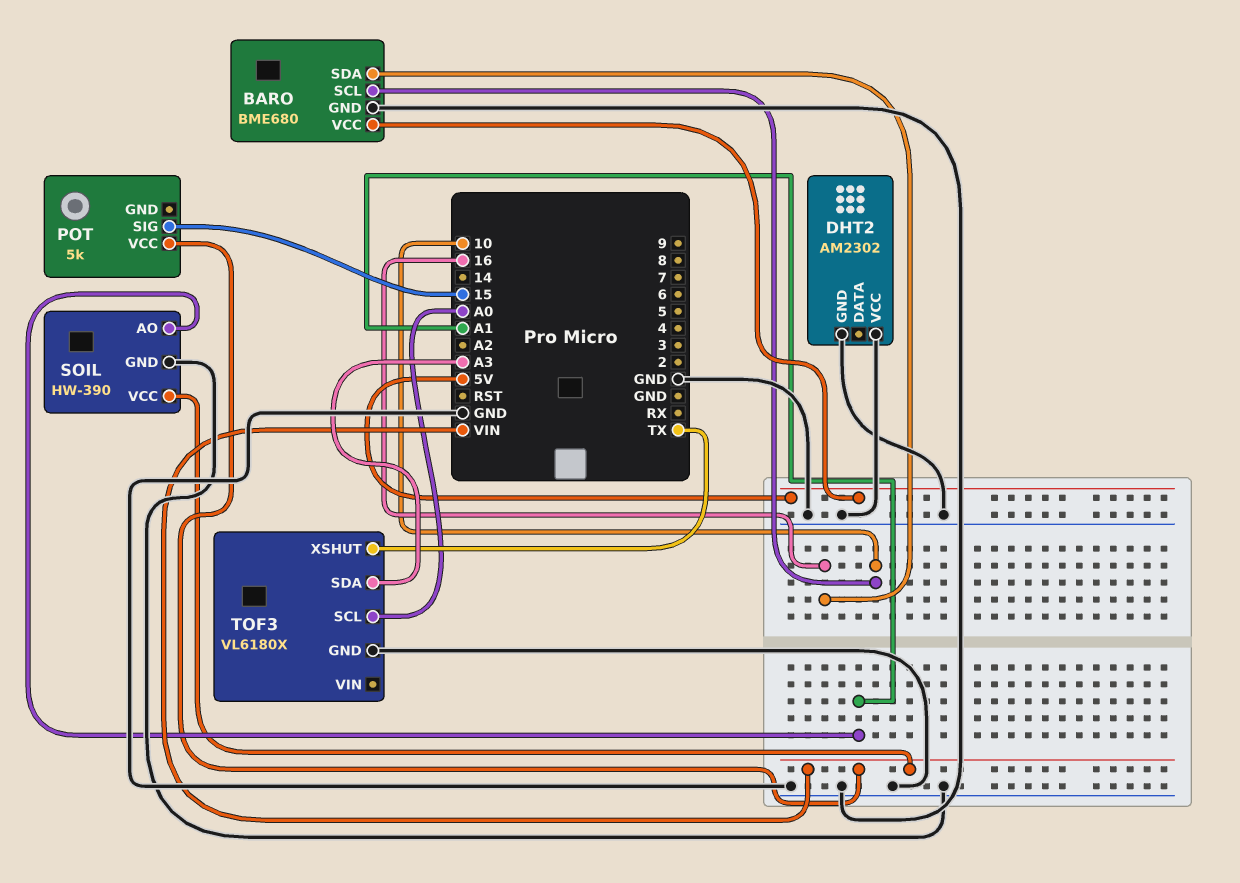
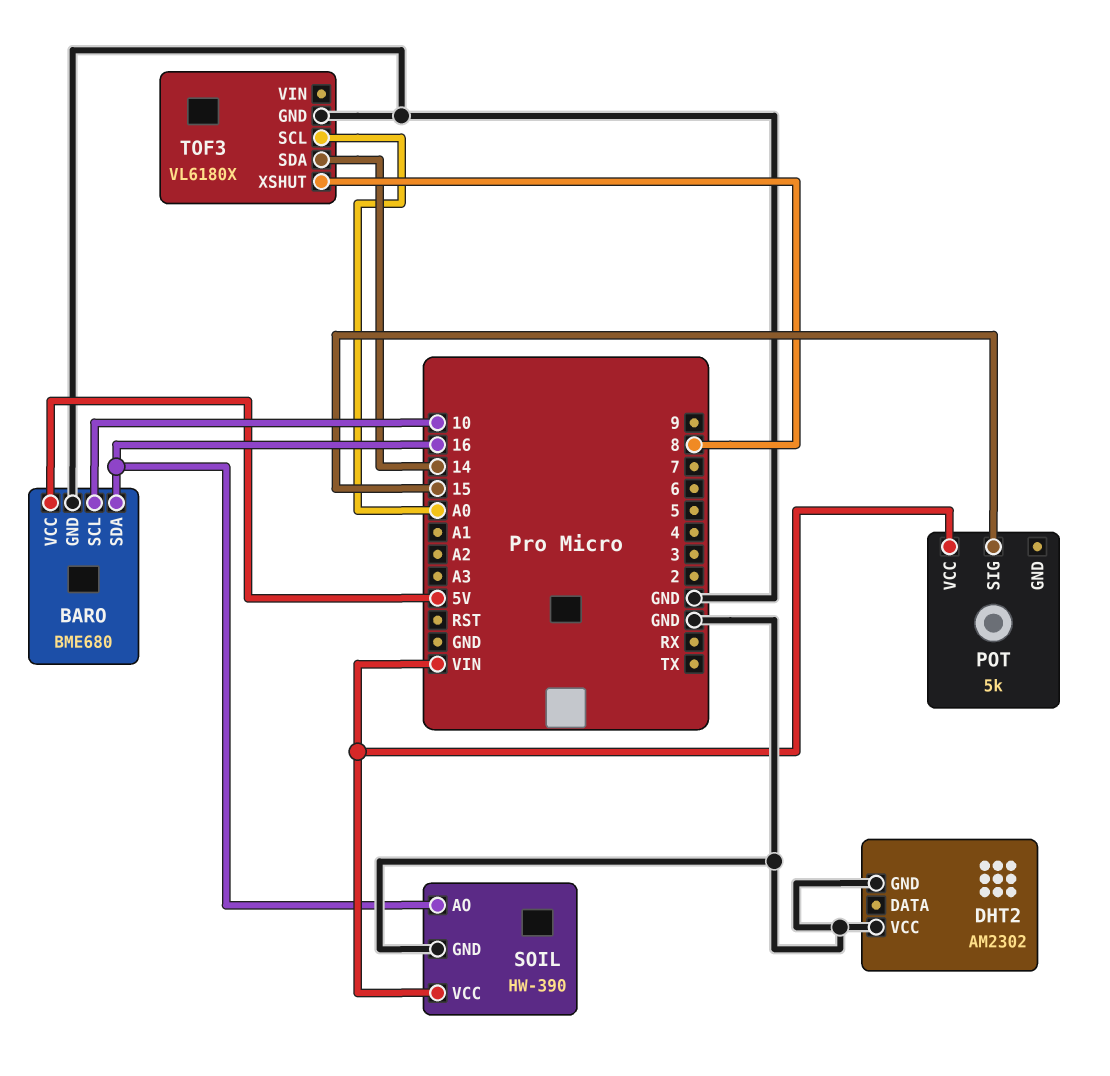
SOIL pin AO: A1 -> 16
TOF3 pin SDA: A3 -> 14
TOF3 pin XSHUT: TX -> 8

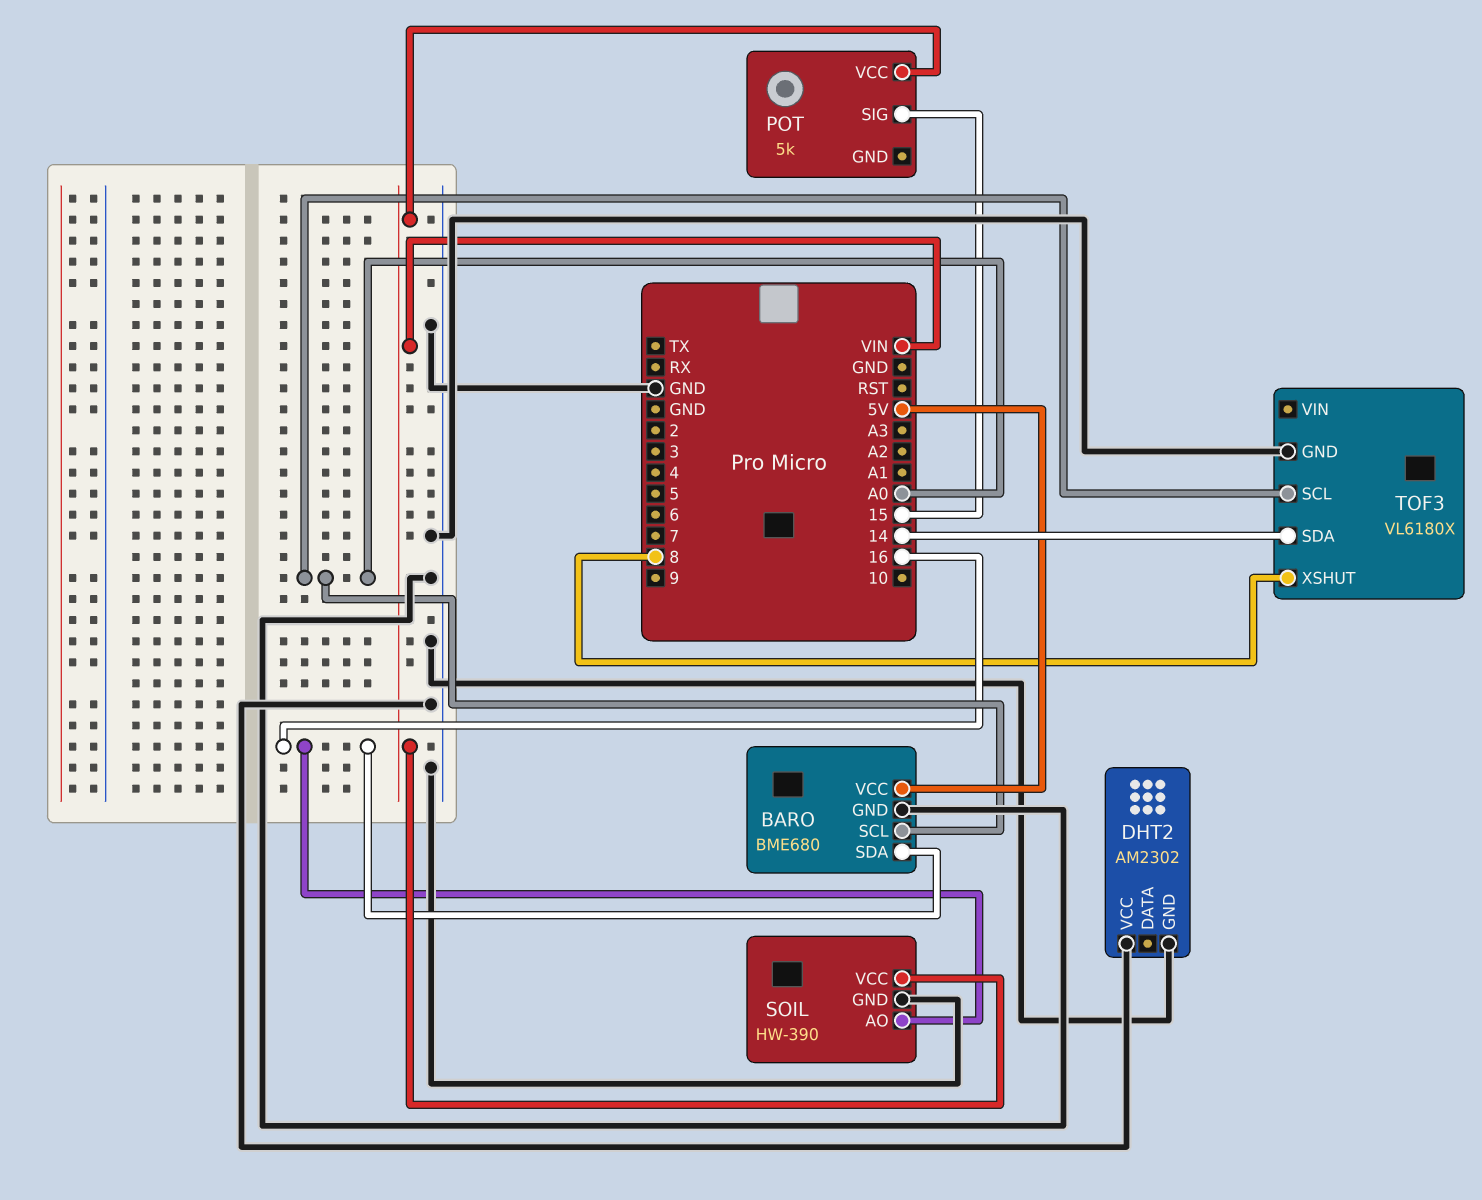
BARO pin SCL: 10 -> A0

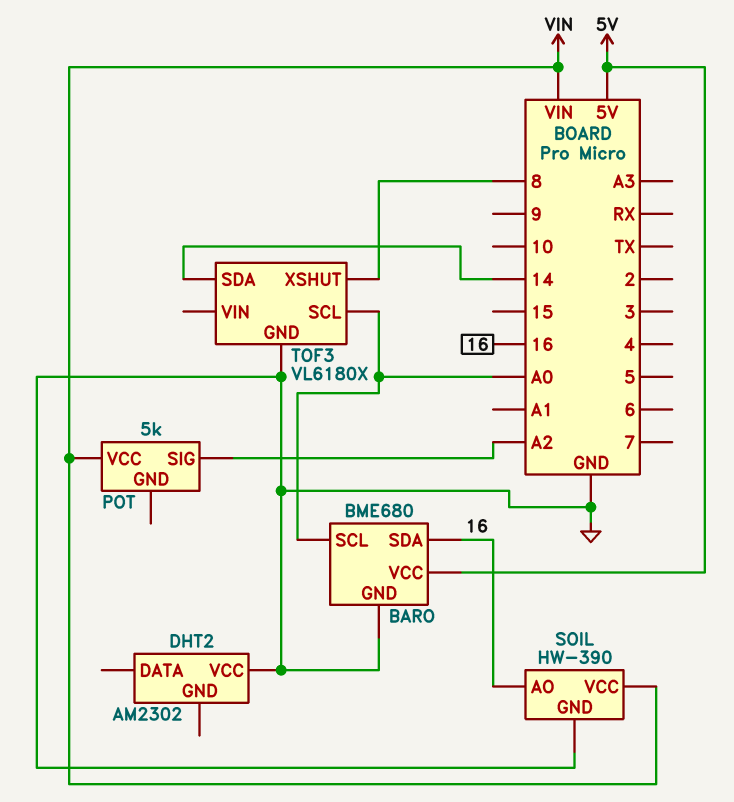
DHT2 pin GND: GND -> none
POT pin SIG: 15 -> A2

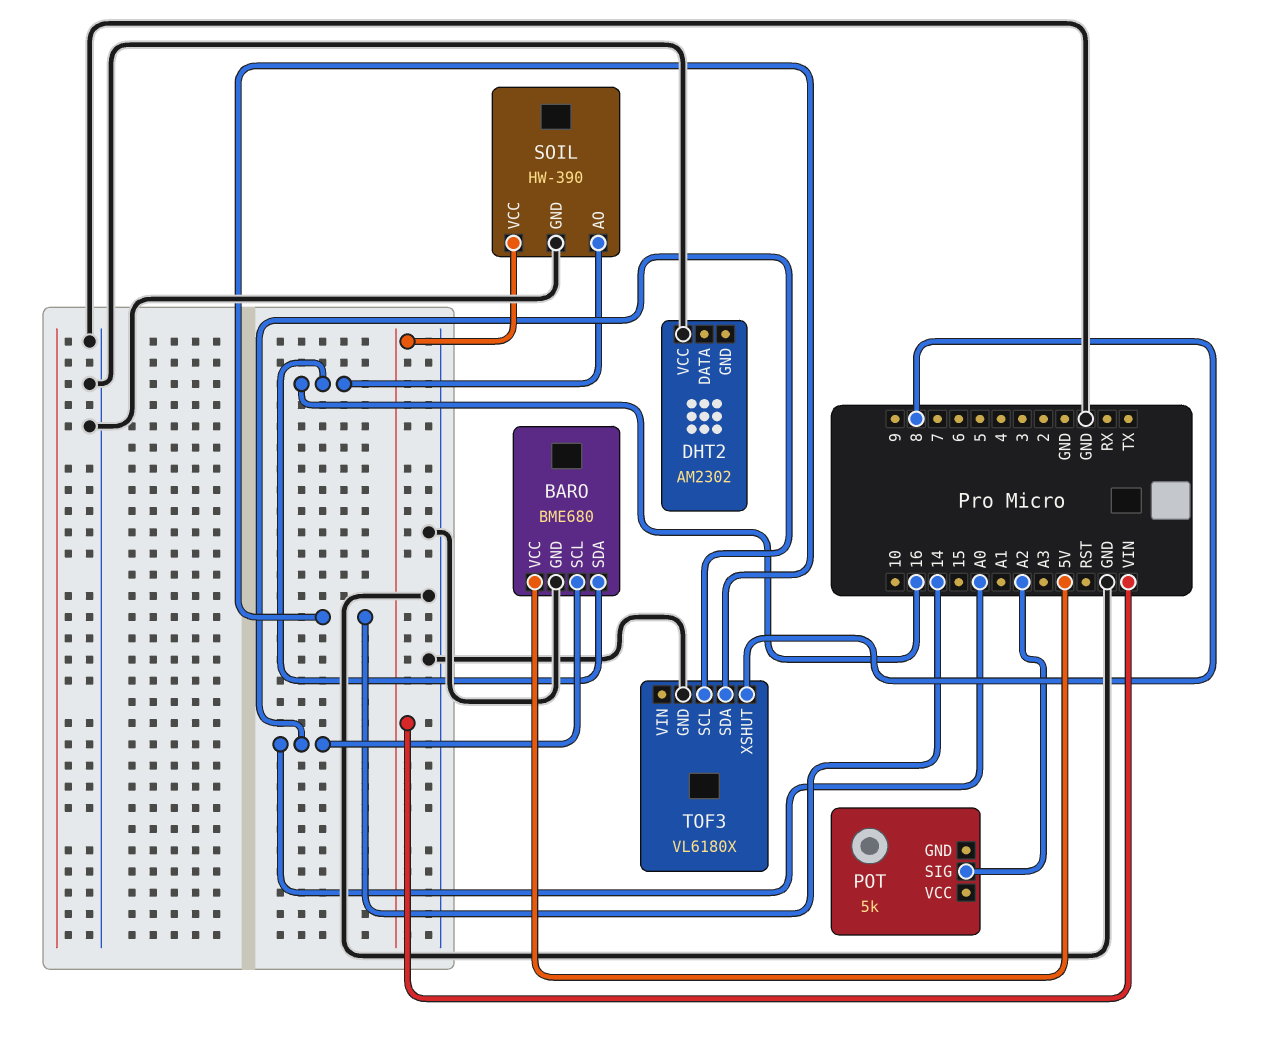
POT pin VCC: VIN -> none

